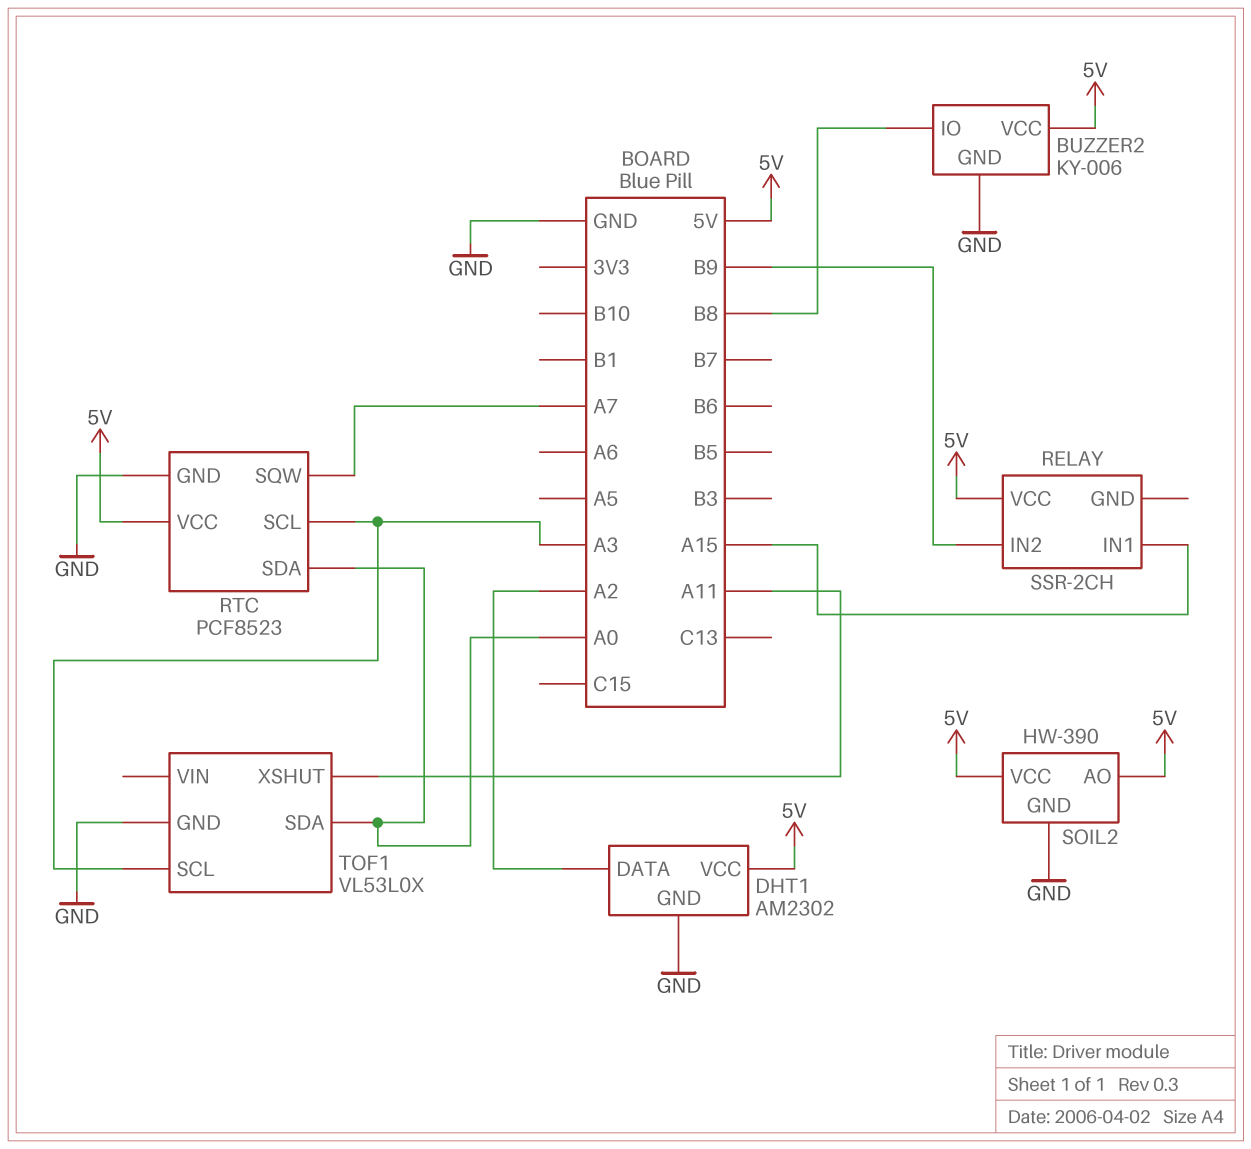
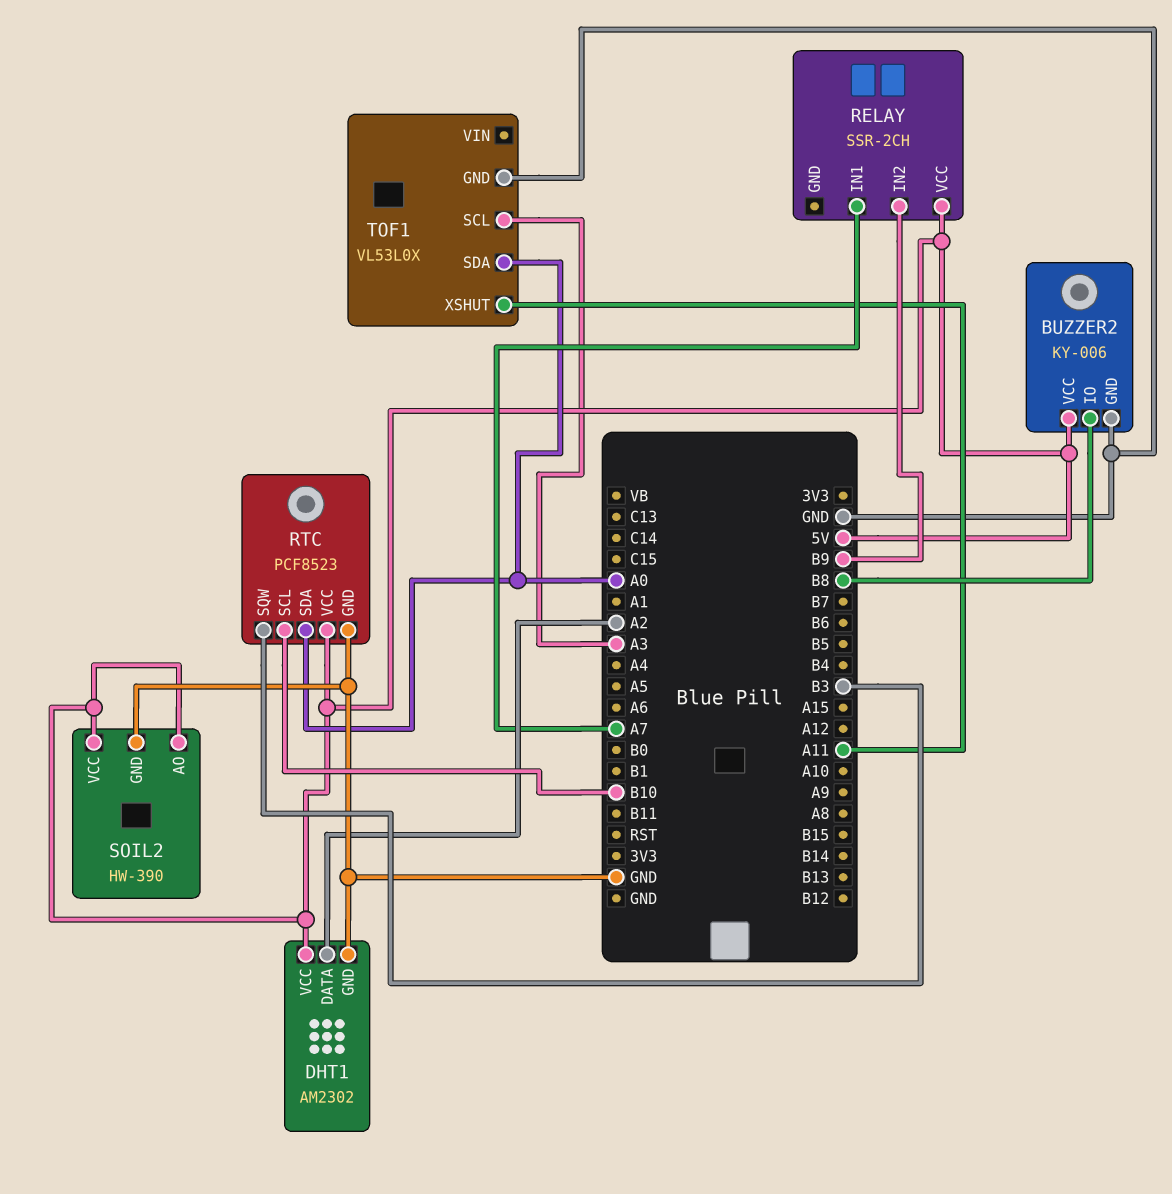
RELAY pin IN1: A15 -> A7
RTC pin SCL: A3 -> B10
RTC pin SQW: A7 -> B3

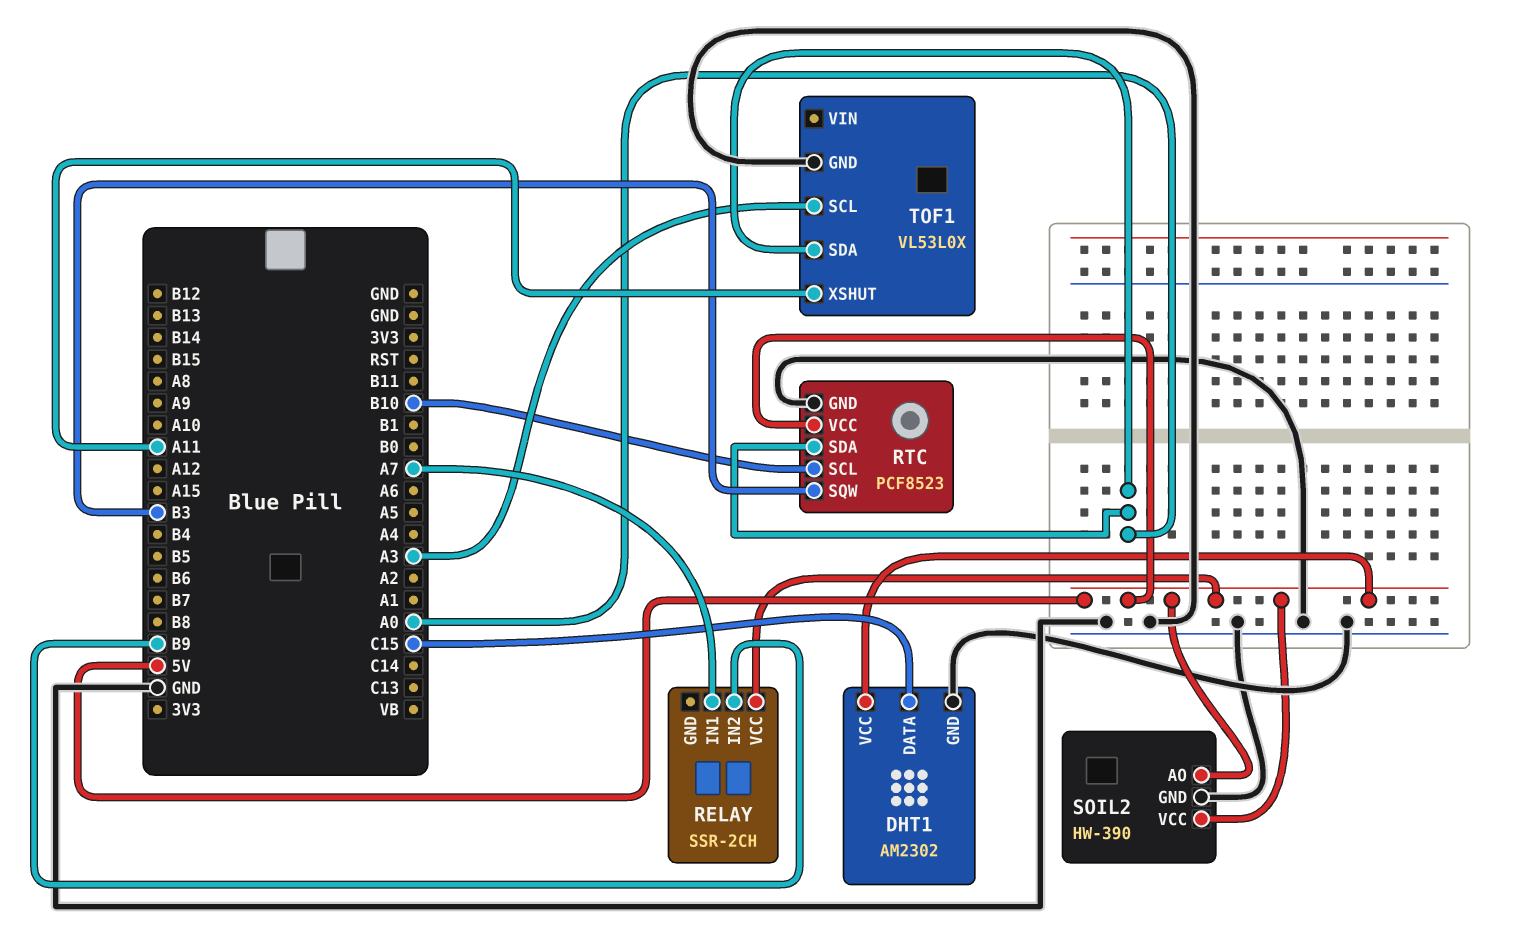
BUZZER2: KY-006 -> none
BUZZER2 pin GND: GND -> none
BUZZER2 pin IO: B8 -> none
BUZZER2 pin VCC: 5V -> none
DHT1 pin DATA: A2 -> C15

